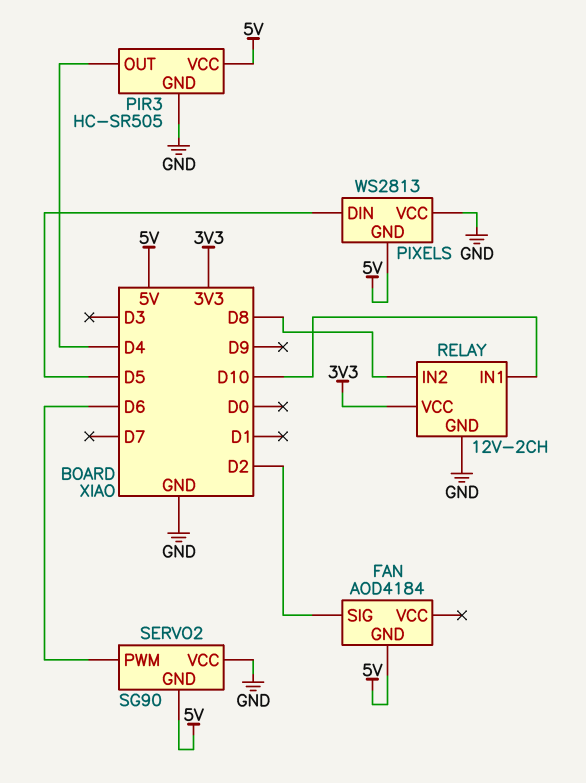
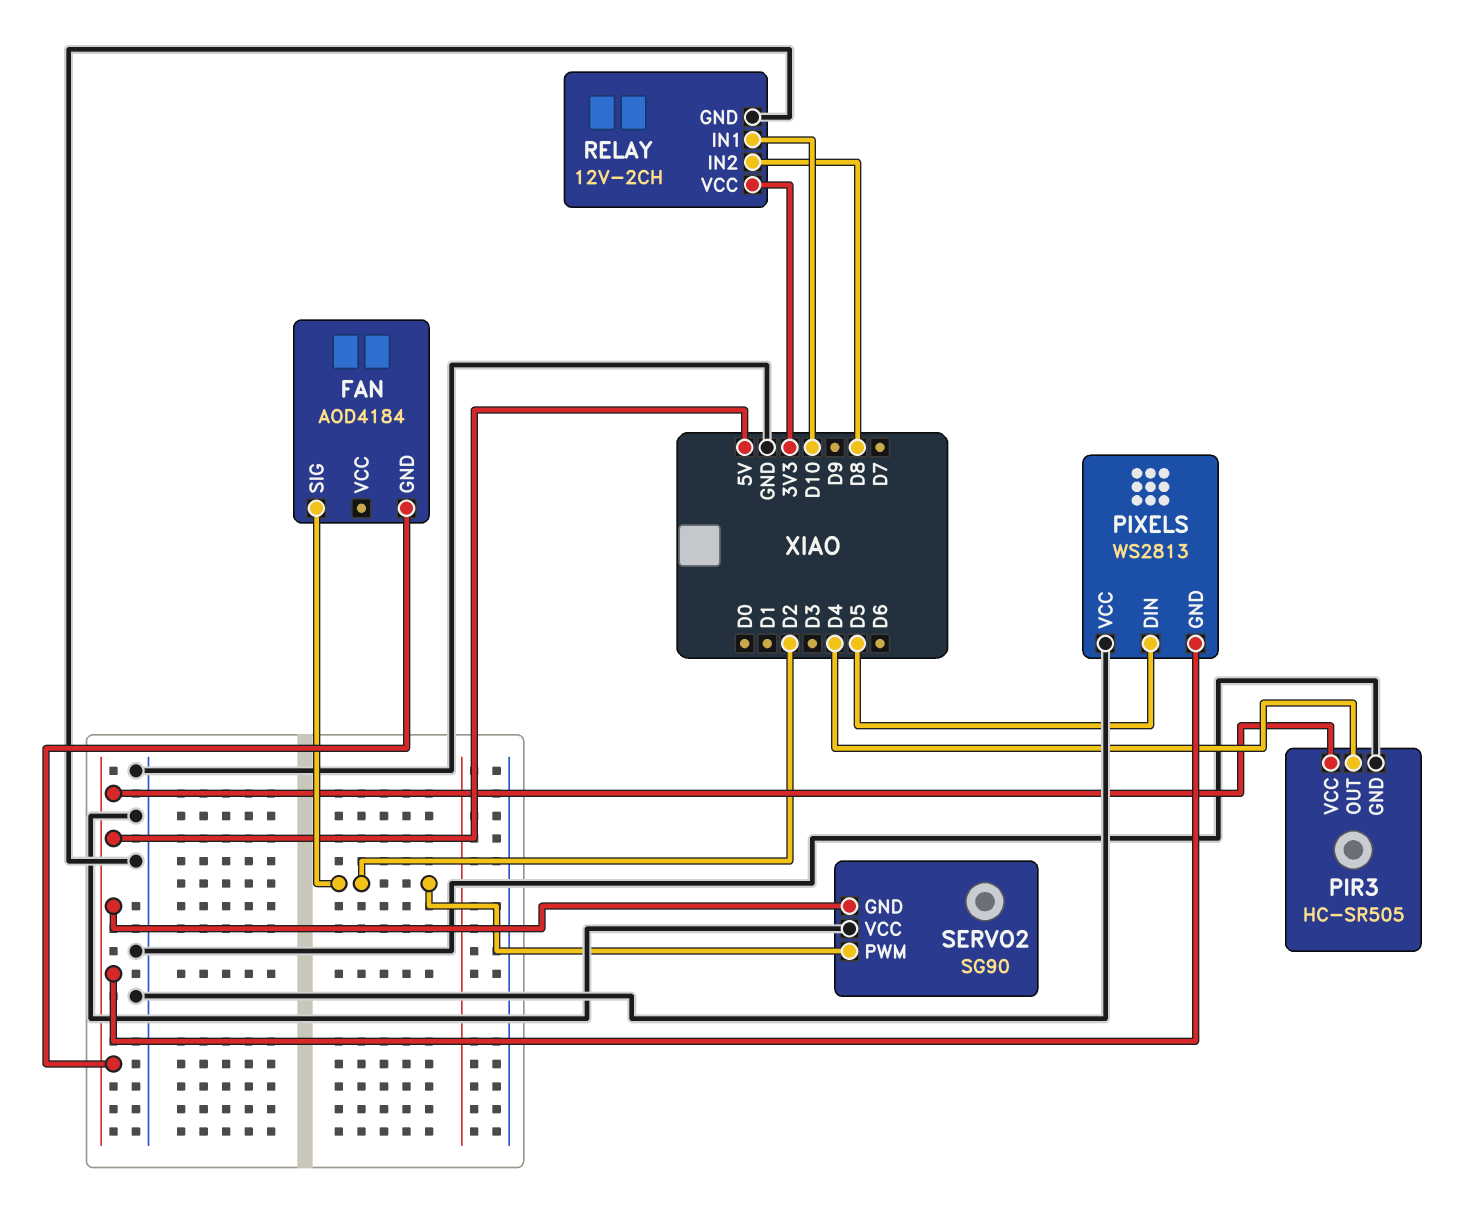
SERVO2 pin PWM: D6 -> D2

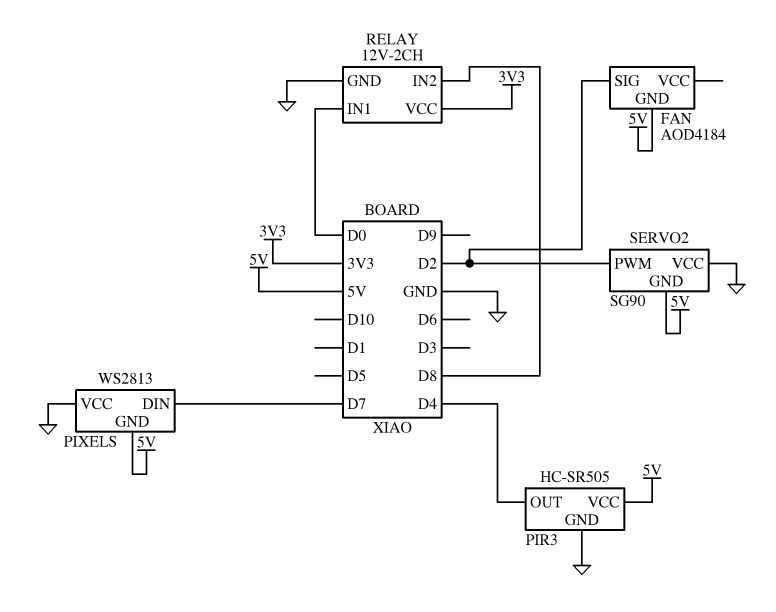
PIXELS pin DIN: D5 -> D7
RELAY pin IN1: D10 -> D0

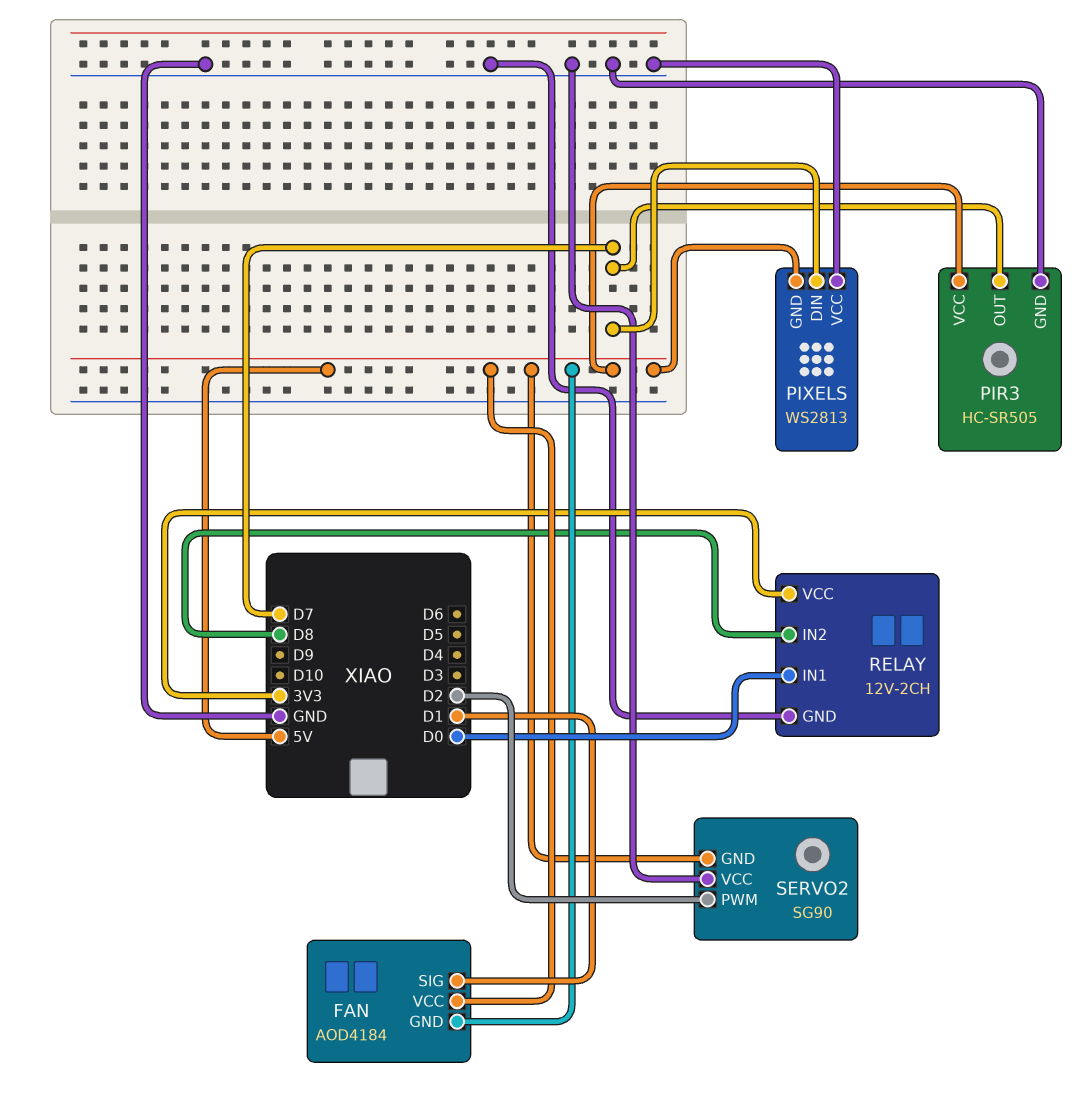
FAN pin SIG: D2 -> D1
FAN pin VCC: none -> 5V
PIR3 pin OUT: D4 -> D7

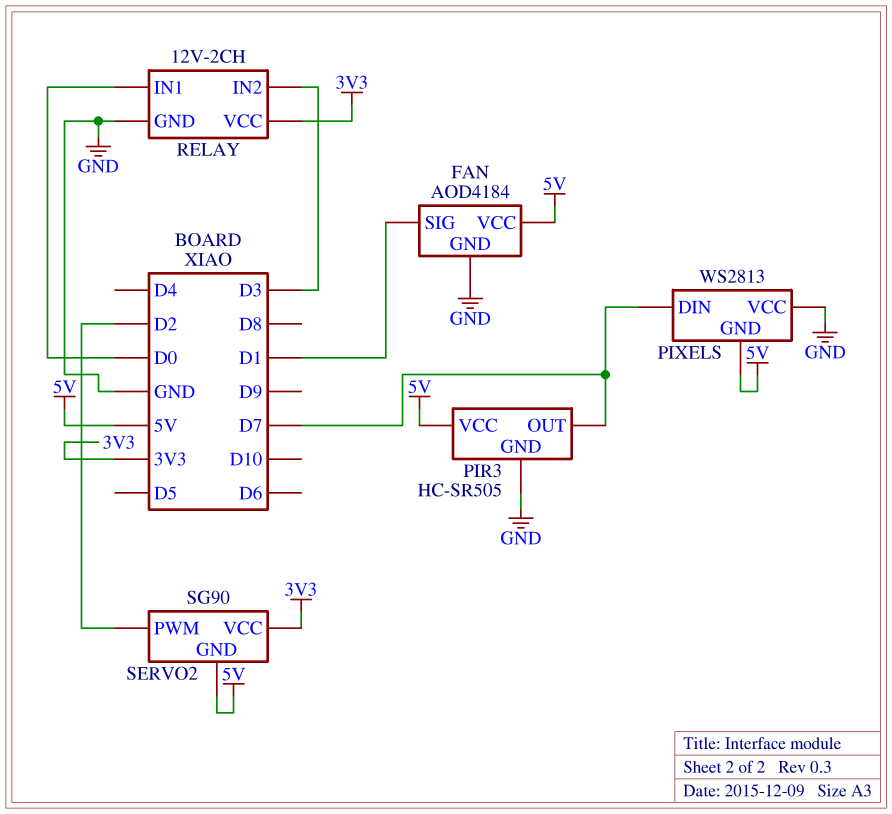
FAN pin GND: 5V -> GND
RELAY pin IN2: D8 -> D3
SERVO2 pin VCC: GND -> 3V3

